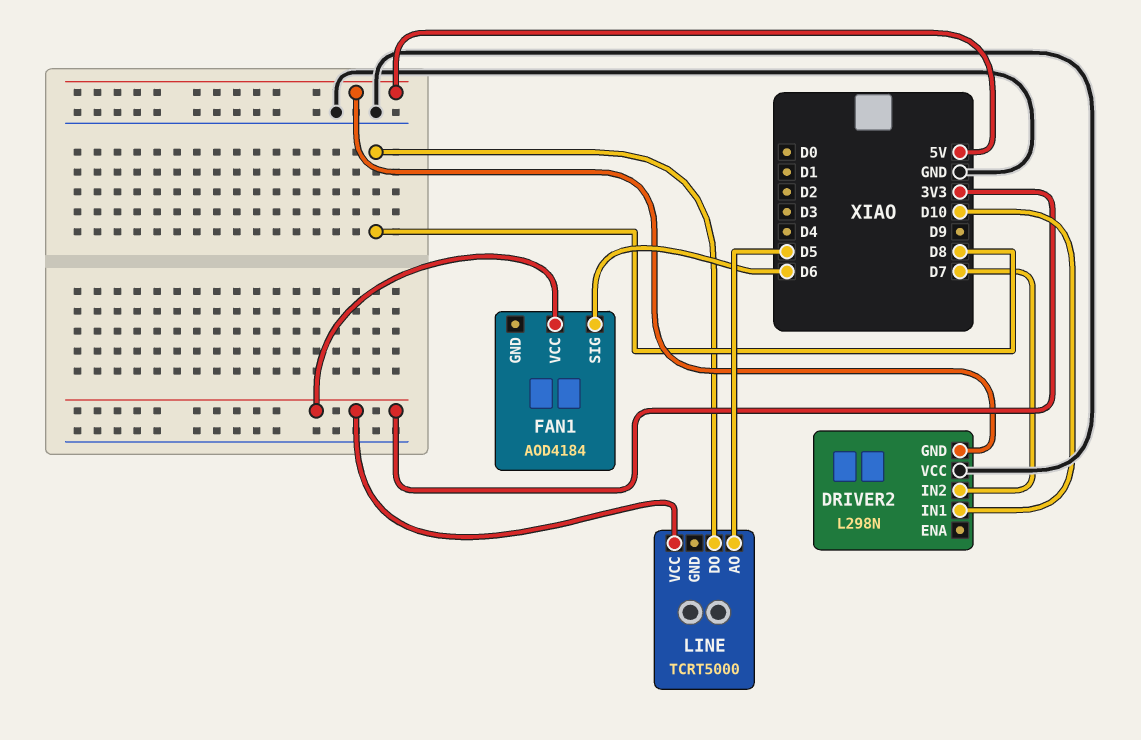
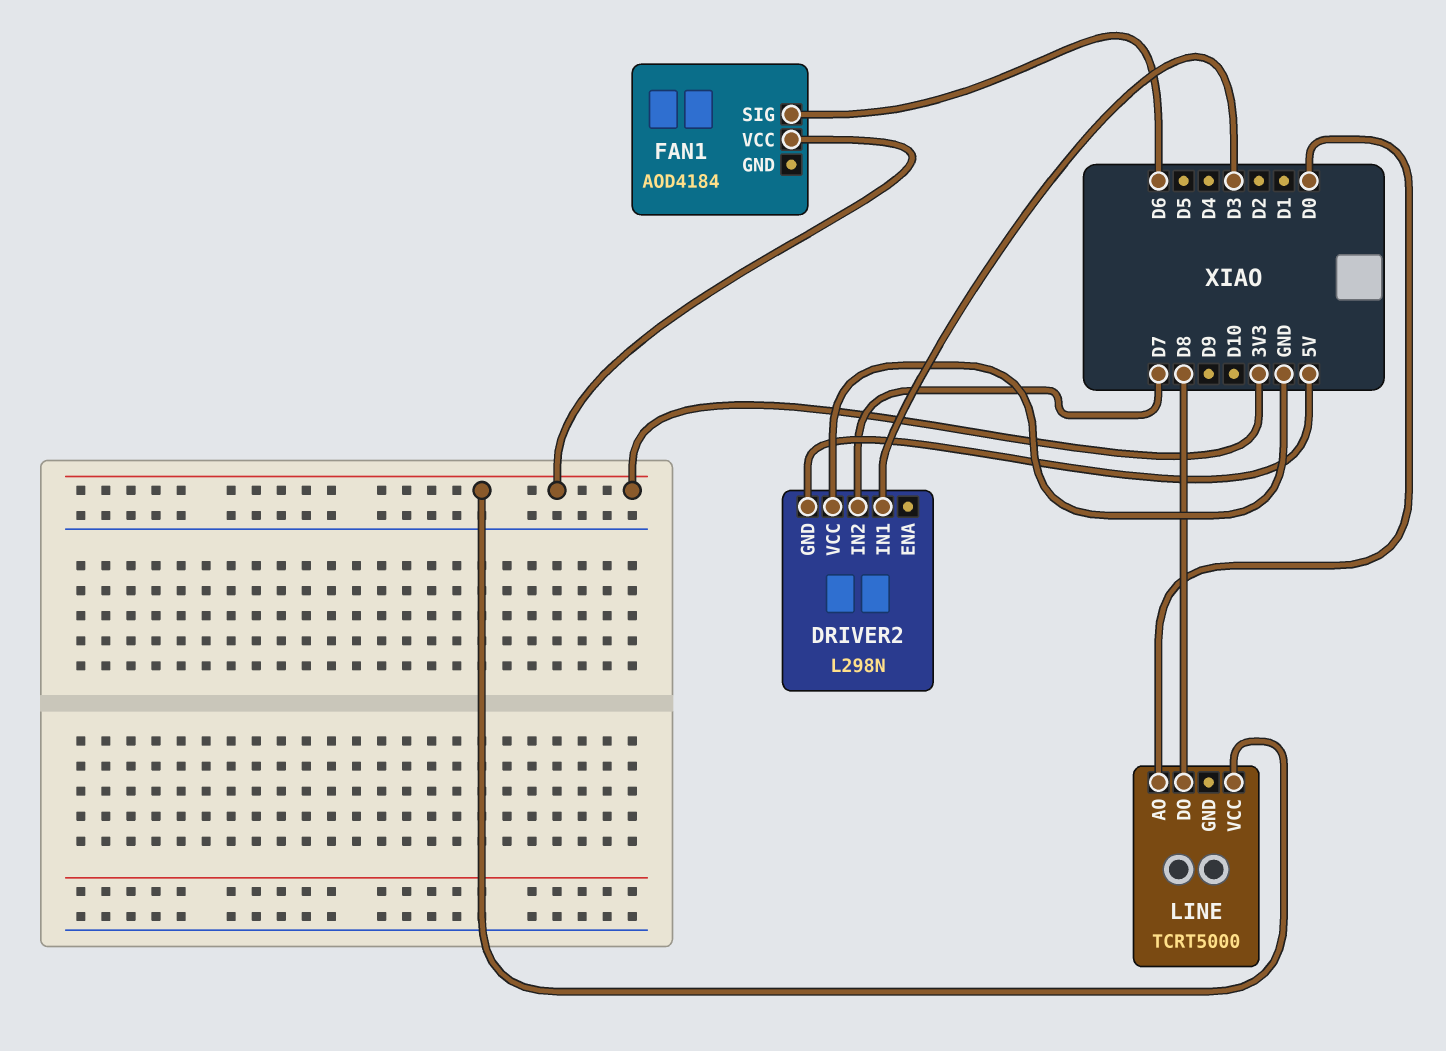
DRIVER2 pin IN1: D10 -> D3
LINE pin AO: D5 -> D0

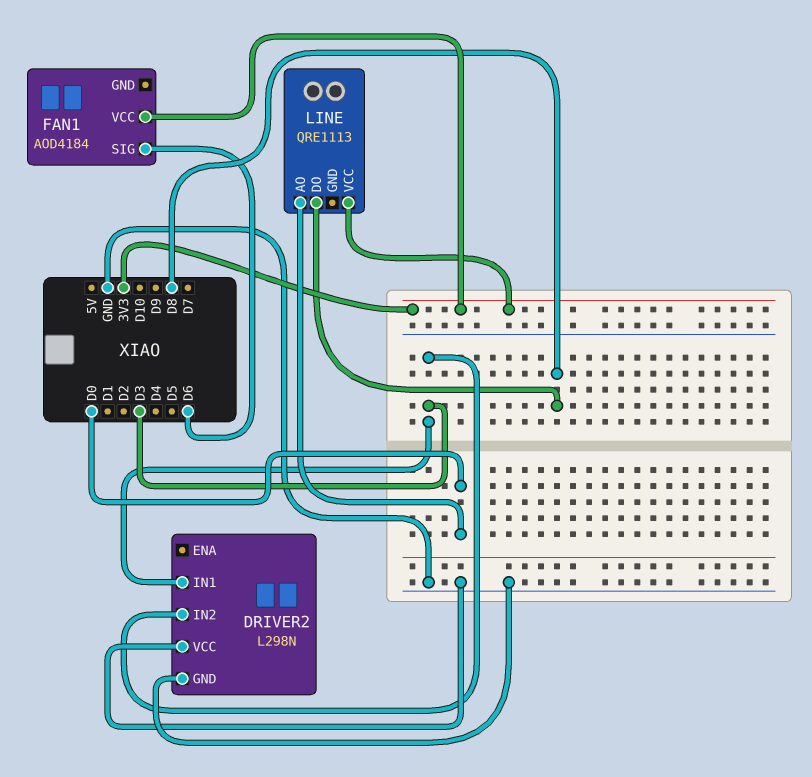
DRIVER2 pin GND: 5V -> GND
DRIVER2 pin IN2: D7 -> D3
LINE: TCRT5000 -> QRE1113

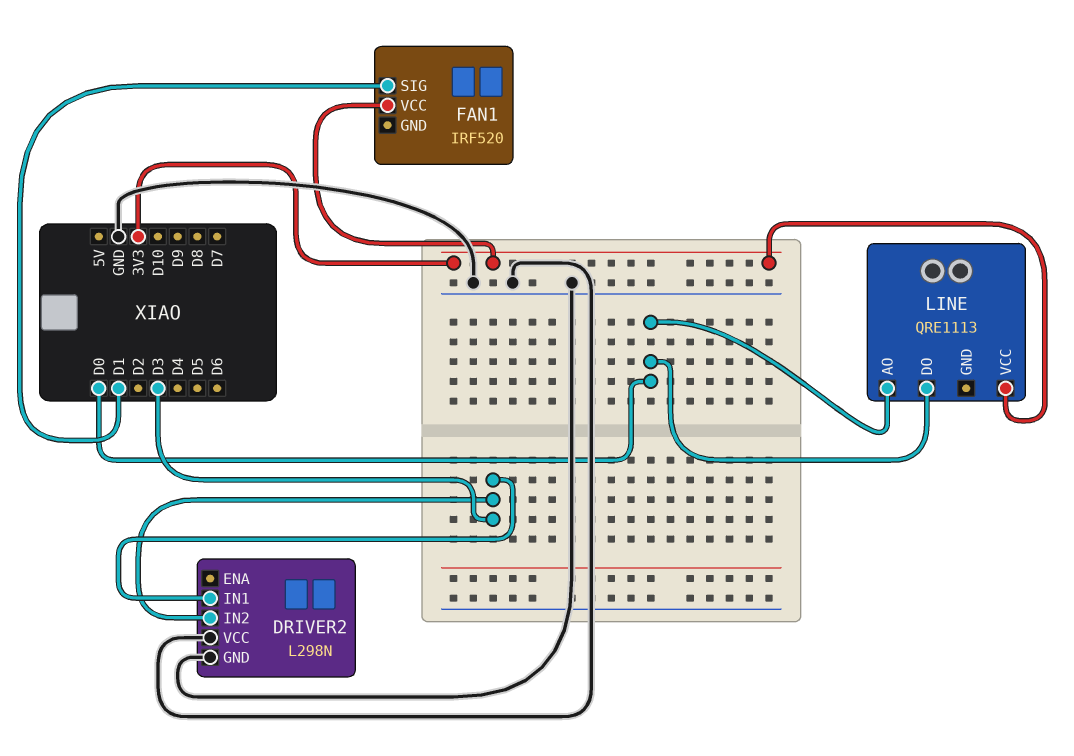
FAN1: AOD4184 -> IRF520
FAN1 pin SIG: D6 -> D1
LINE pin DO: D8 -> D0

